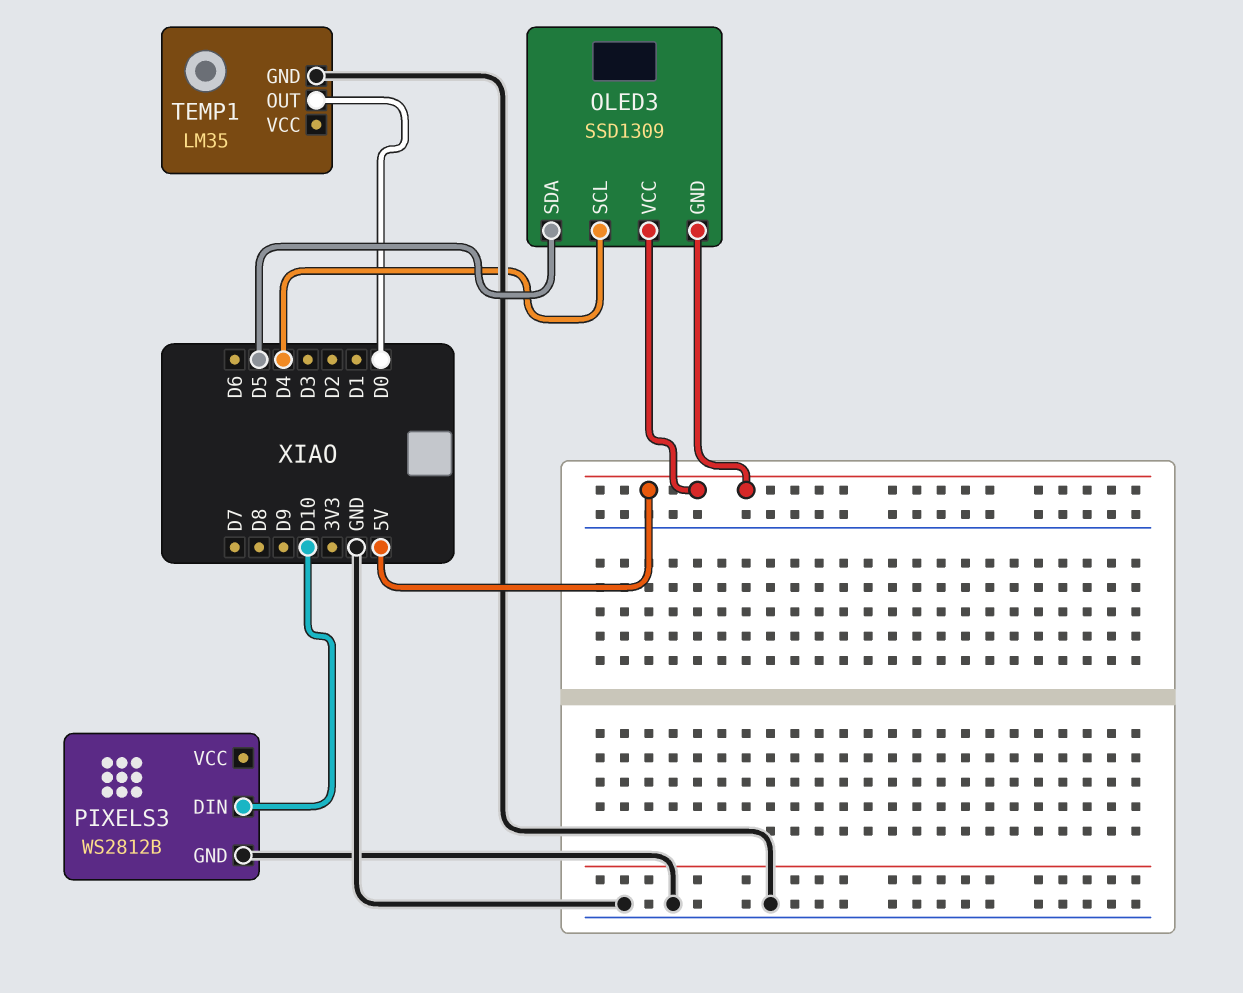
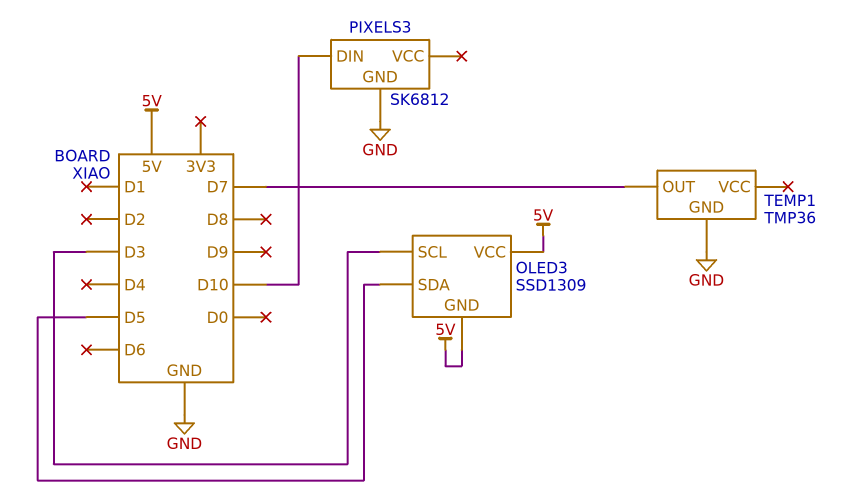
OLED3 pin SCL: D4 -> D3
PIXELS3: WS2812B -> SK6812
TEMP1: LM35 -> TMP36
TEMP1 pin OUT: D0 -> D7

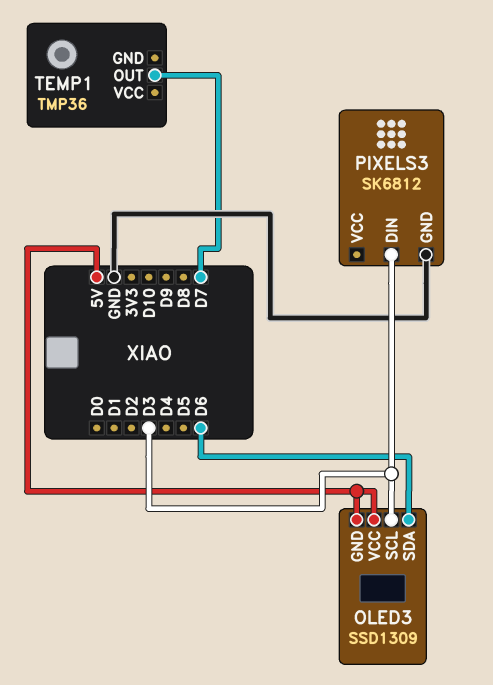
OLED3 pin SDA: D5 -> D6
PIXELS3 pin DIN: D10 -> D3
TEMP1 pin GND: GND -> none

